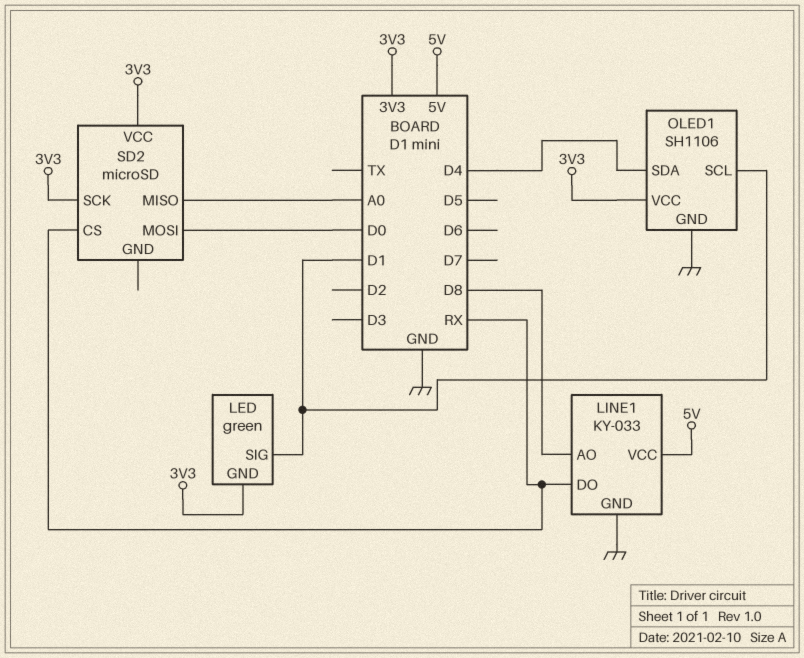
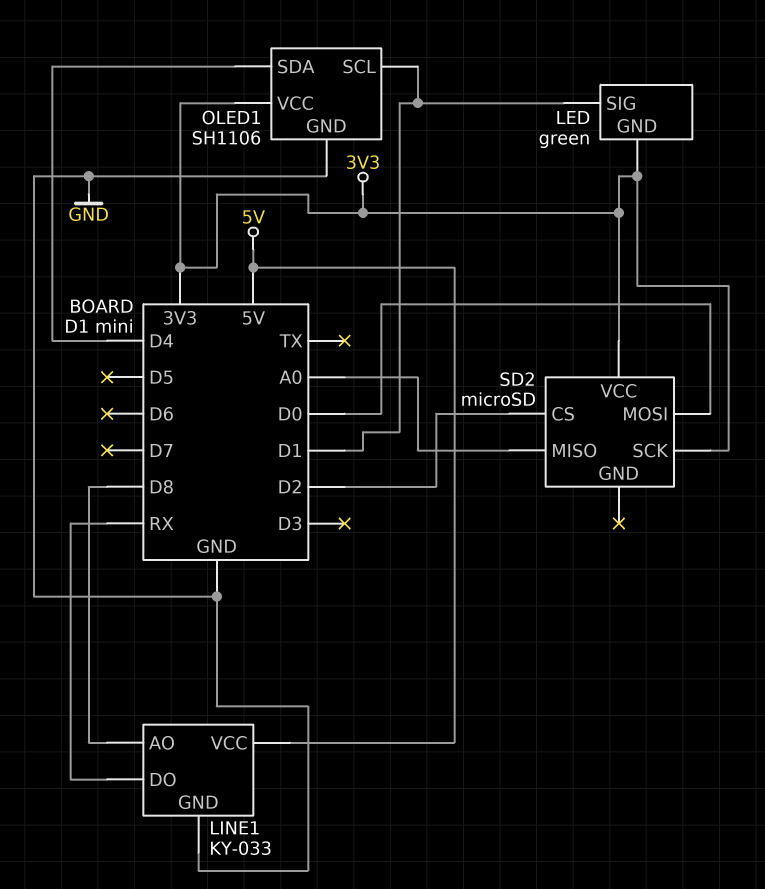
SD2 pin CS: RX -> D2

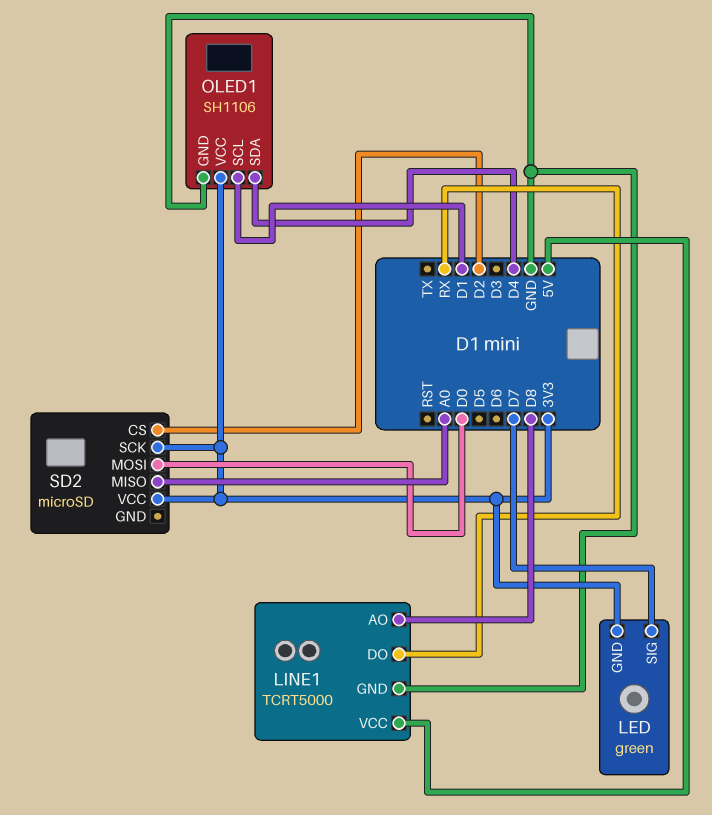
LED pin SIG: D1 -> D7
LINE1: KY-033 -> TCRT5000

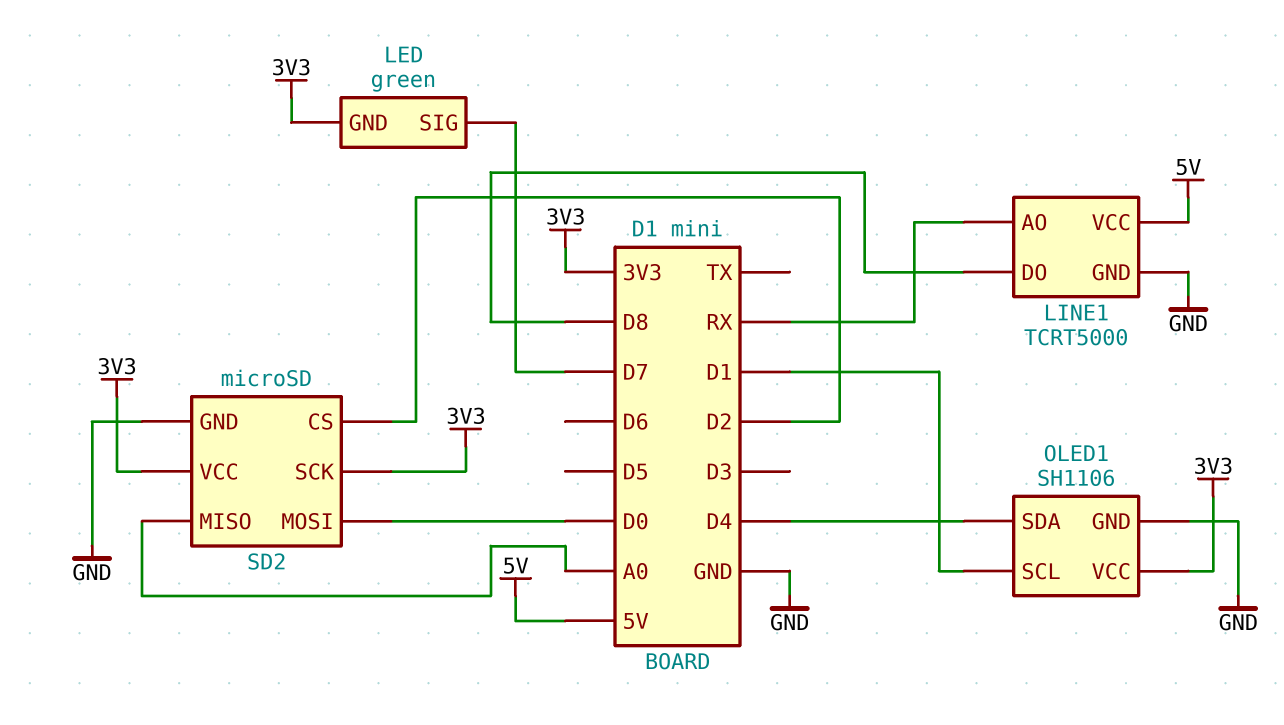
LINE1 pin AO: D8 -> RX
LINE1 pin DO: RX -> D8
SD2 pin GND: none -> GND

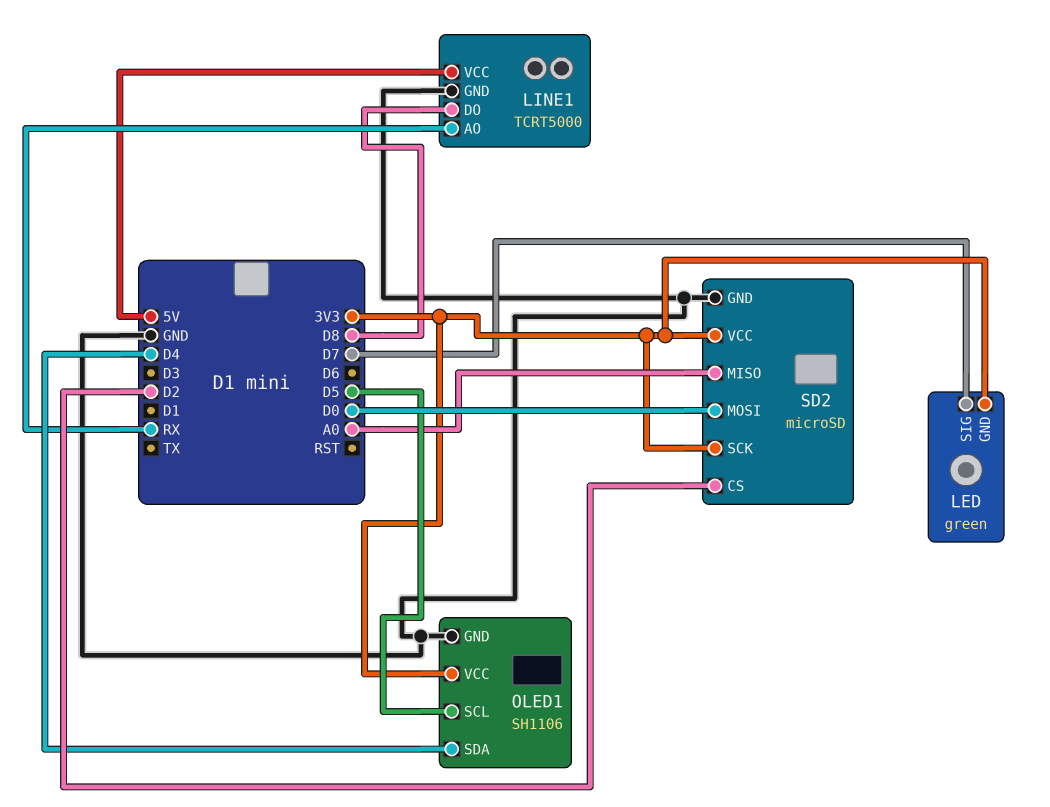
OLED1 pin SCL: D1 -> D5

